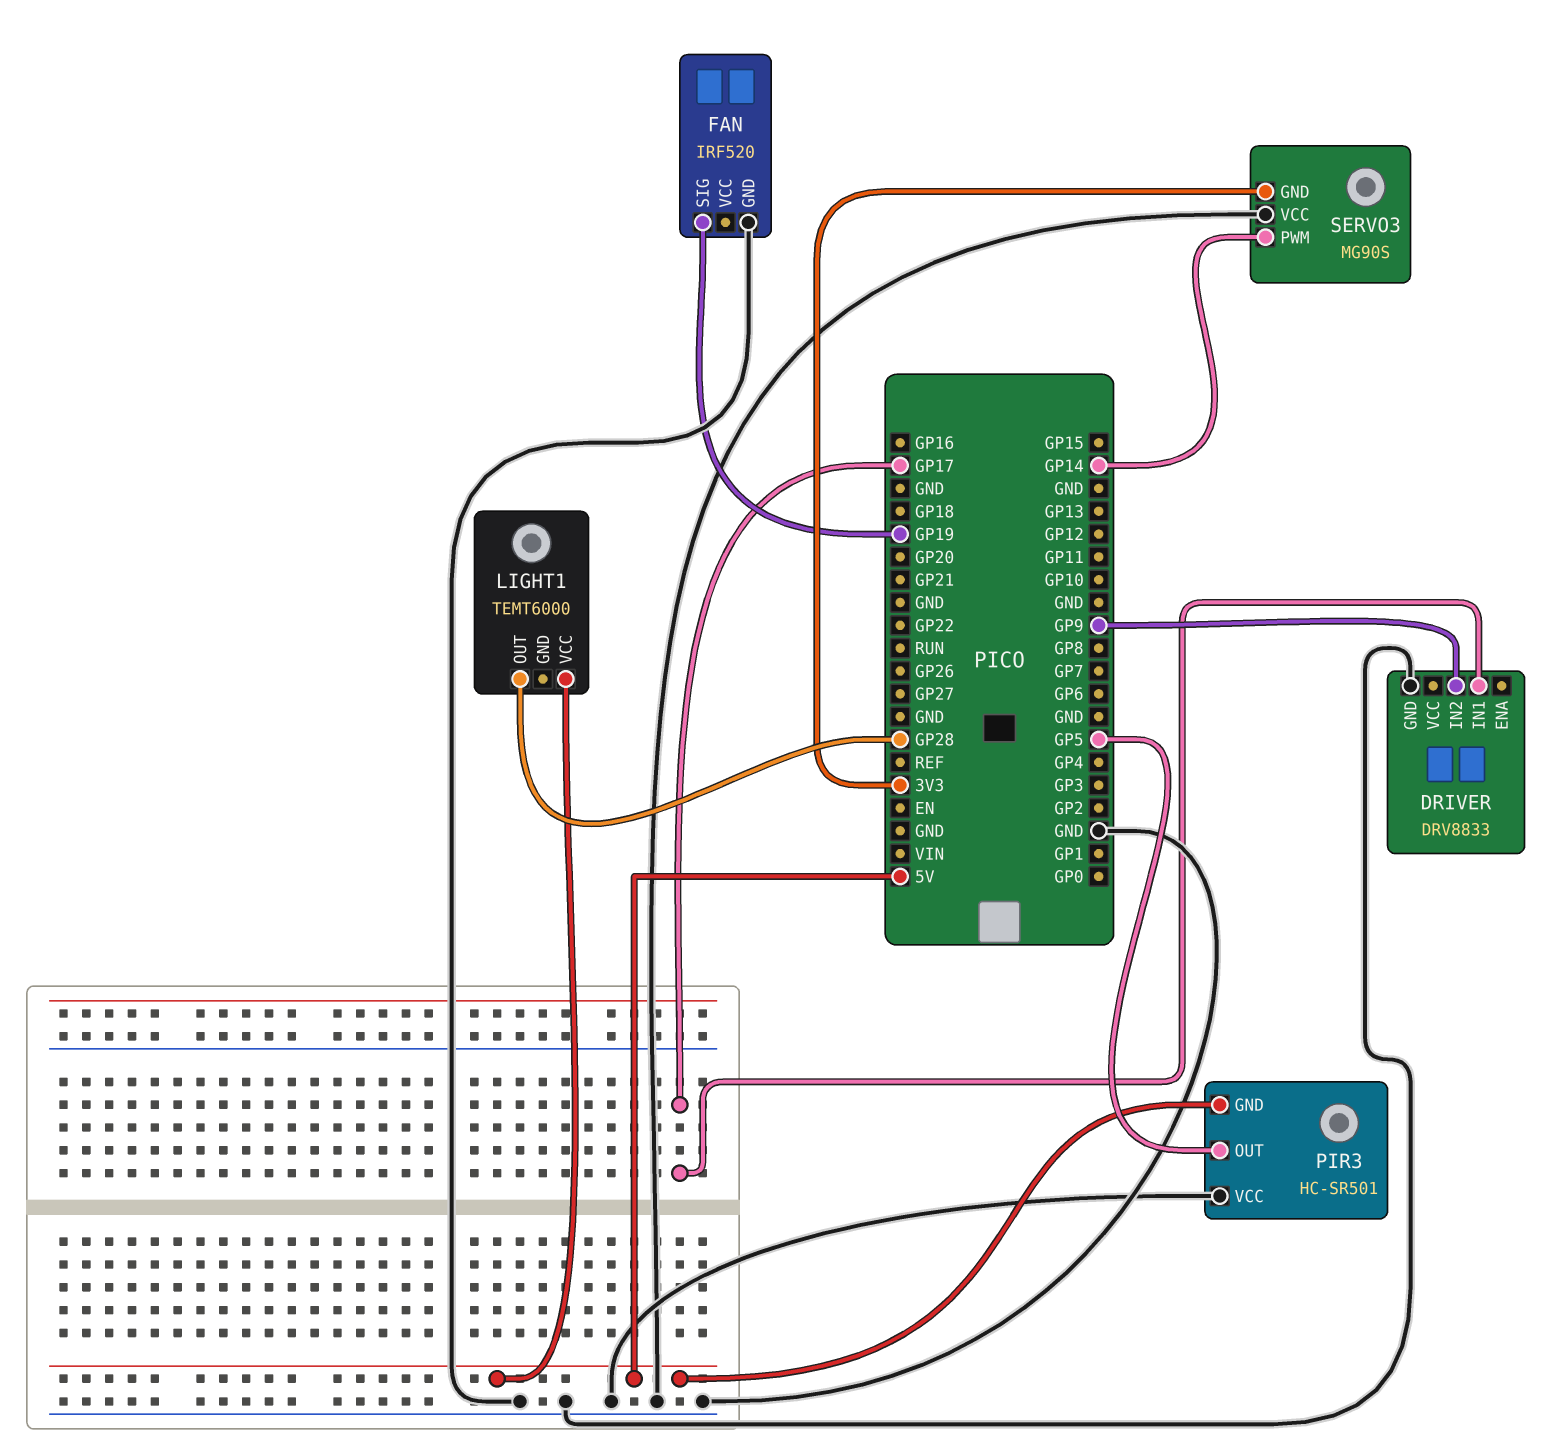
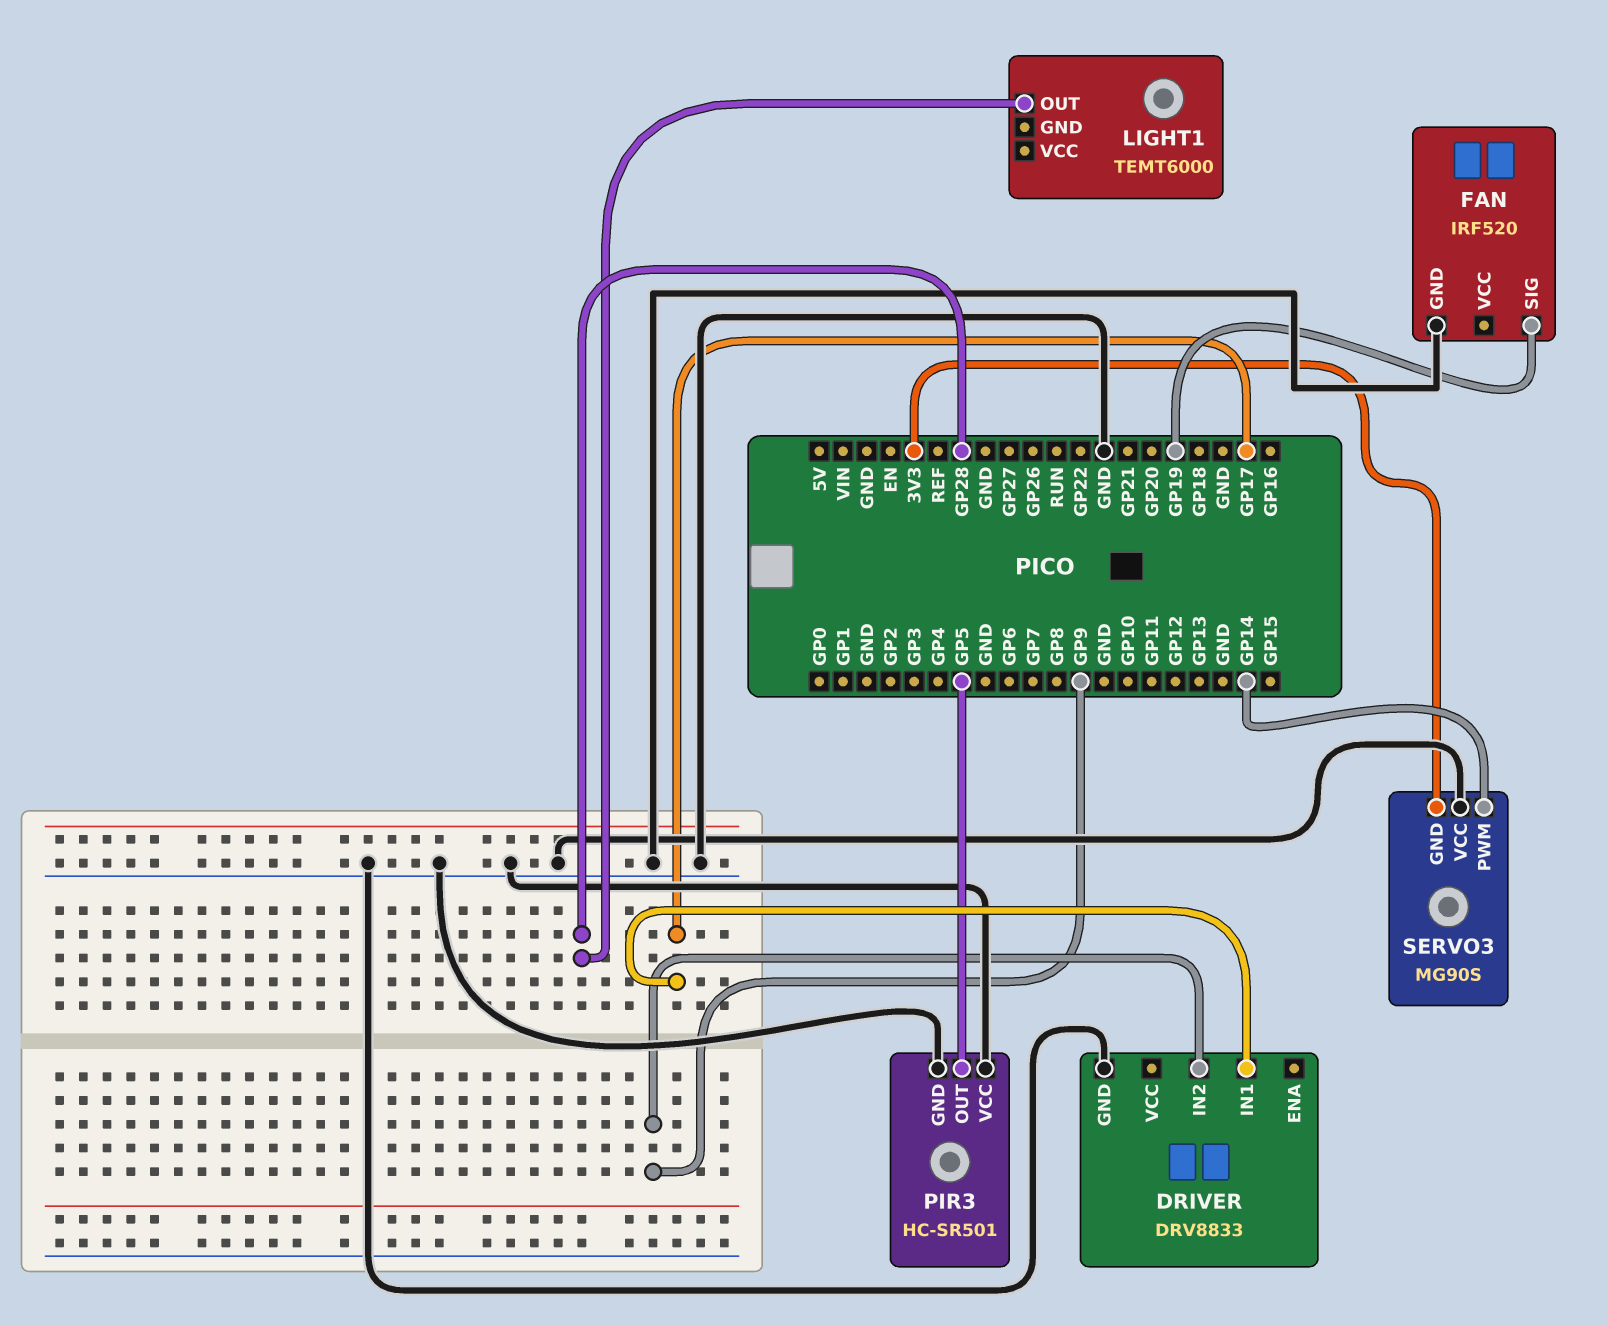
LIGHT1 pin VCC: 5V -> none
PIR3 pin GND: 5V -> GND

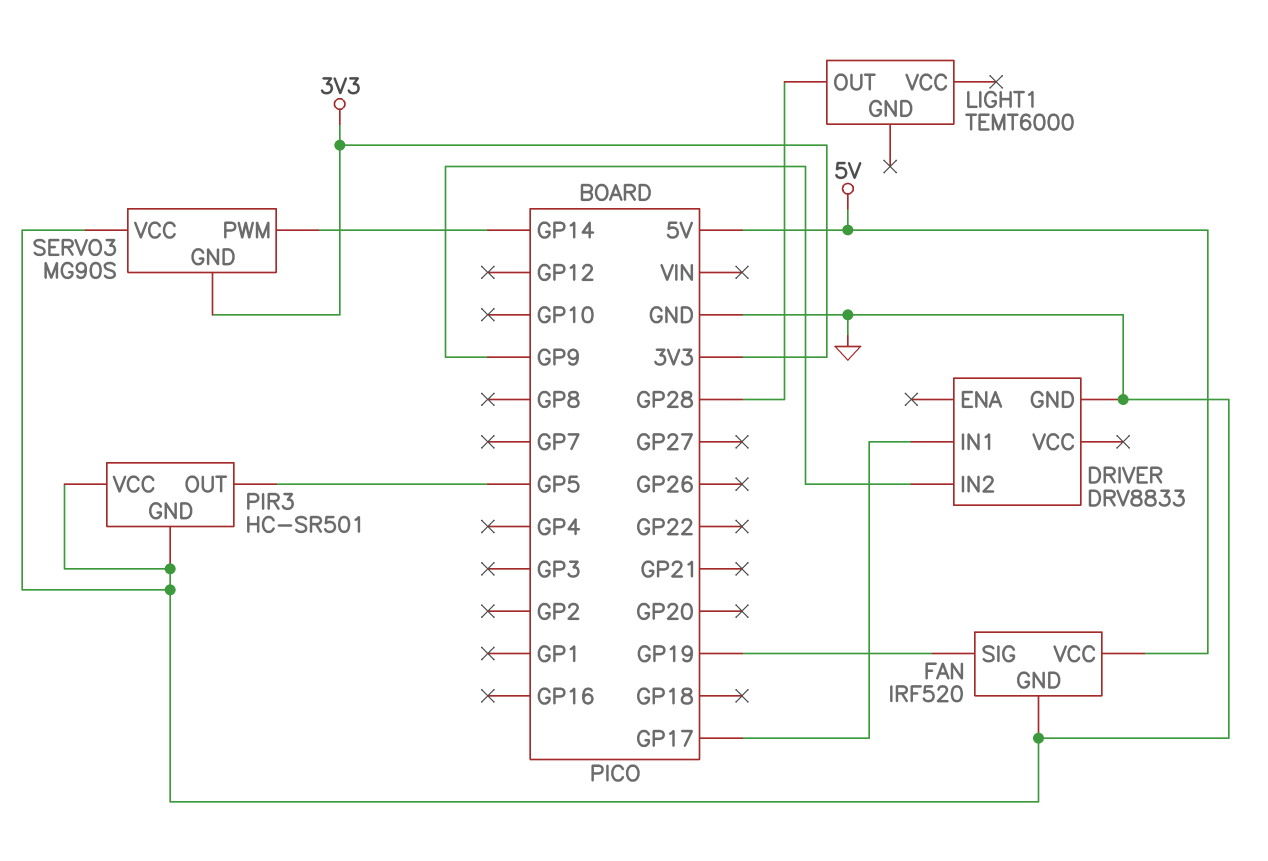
FAN pin VCC: none -> 5V

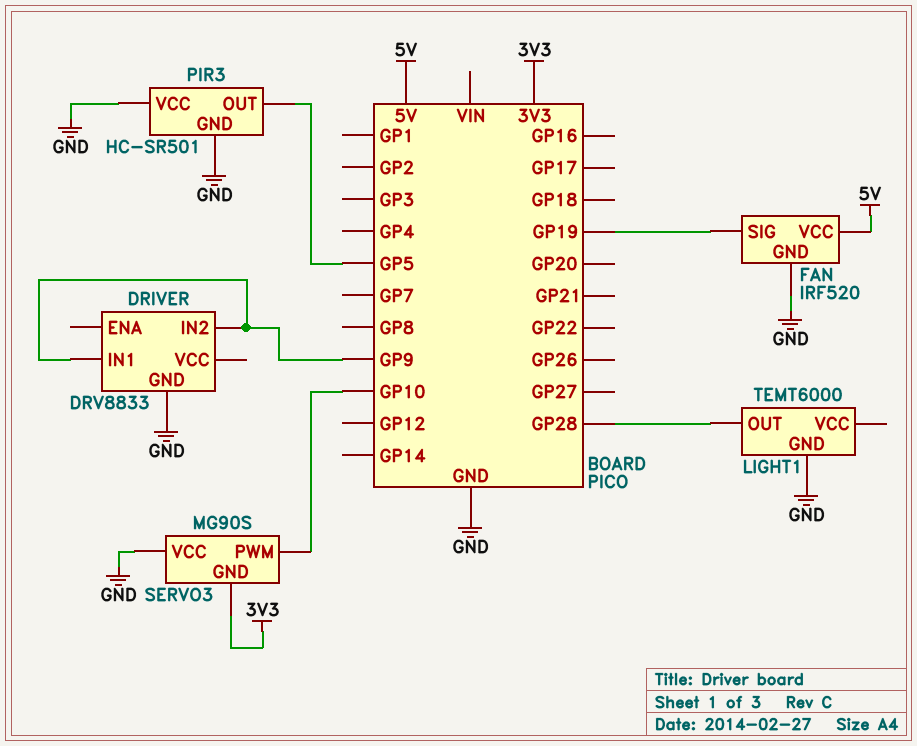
DRIVER pin IN1: GP17 -> GP9
LIGHT1 pin GND: none -> GND
SERVO3 pin PWM: GP14 -> GP10

